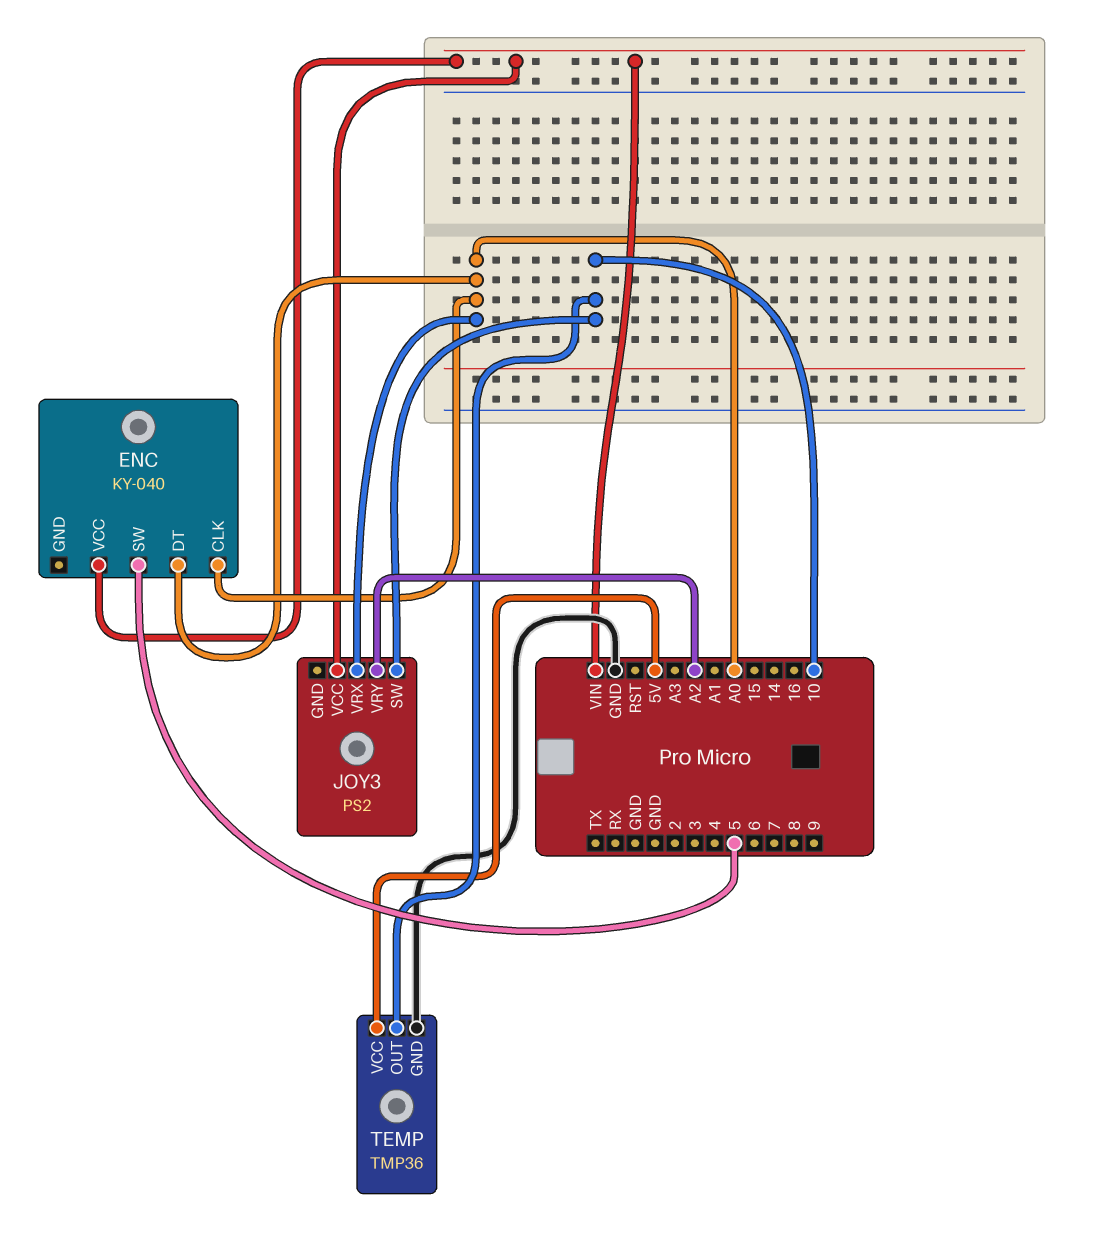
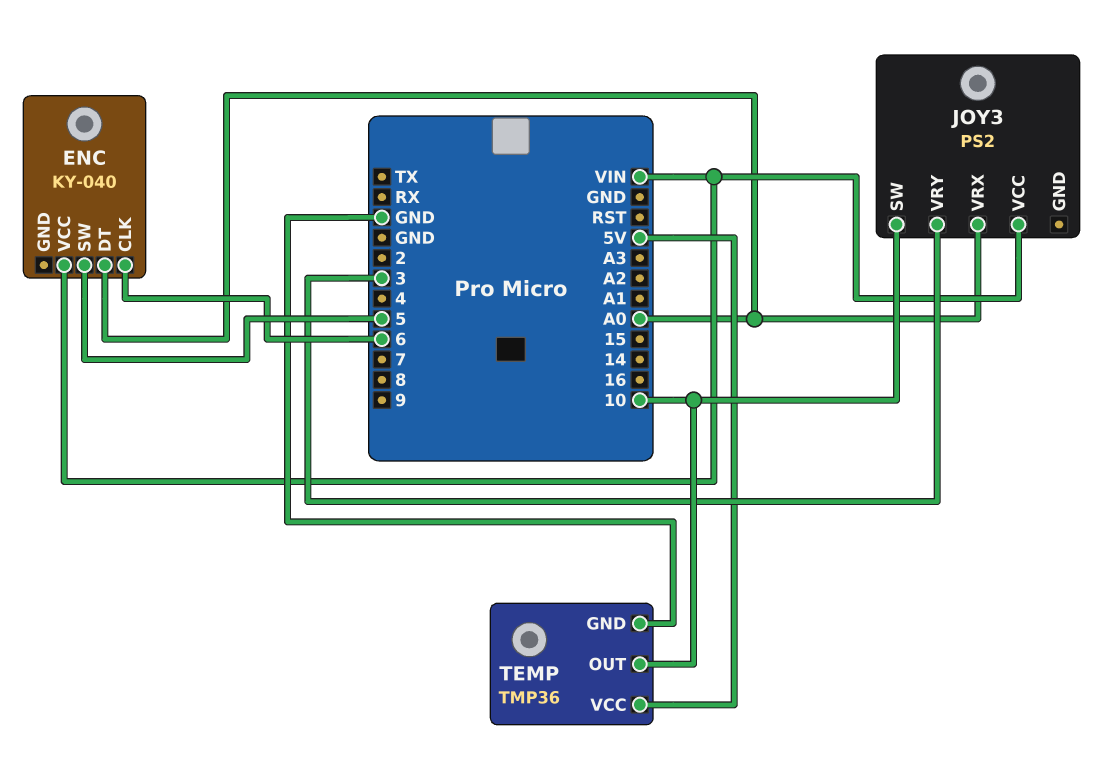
ENC pin CLK: A0 -> 6
JOY3 pin VRY: A2 -> 3

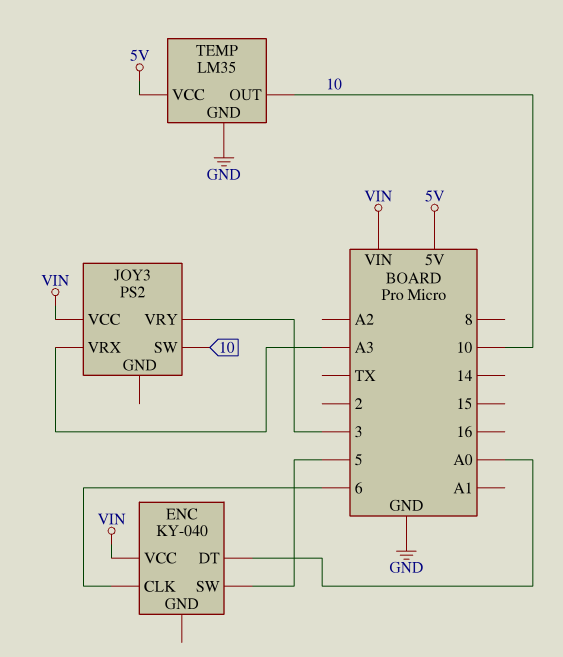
JOY3 pin VRX: A0 -> A3
TEMP: TMP36 -> LM35

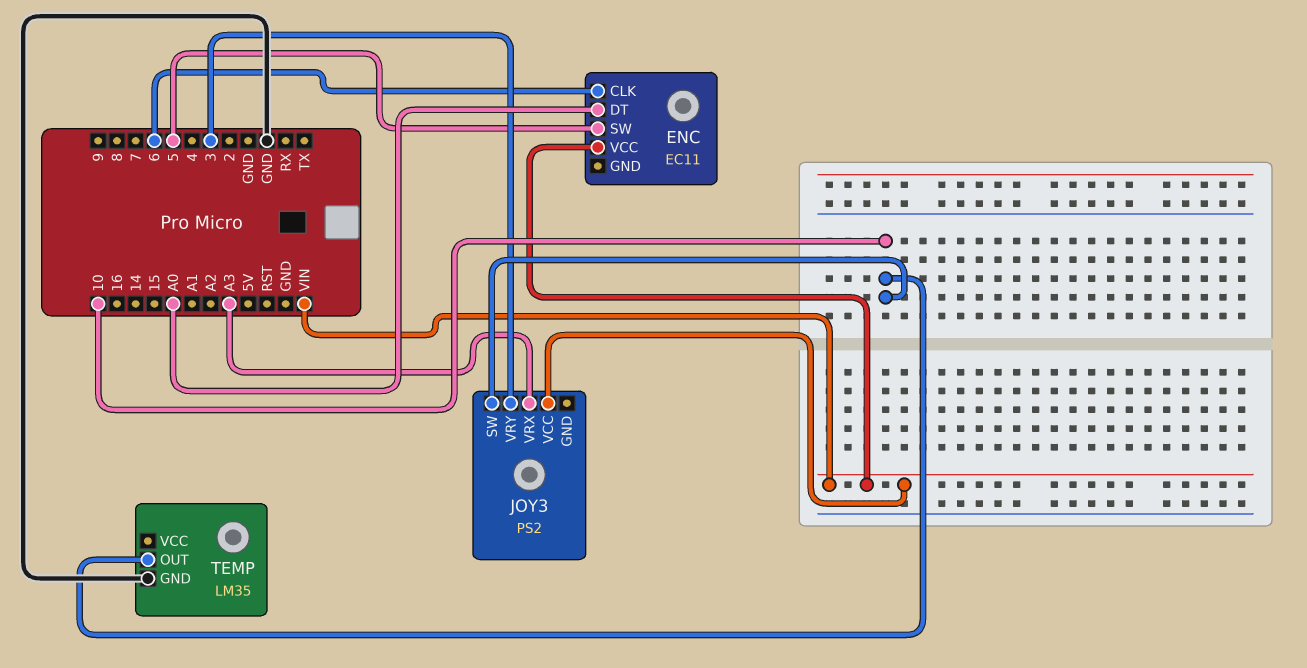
ENC: KY-040 -> EC11
TEMP pin VCC: 5V -> none

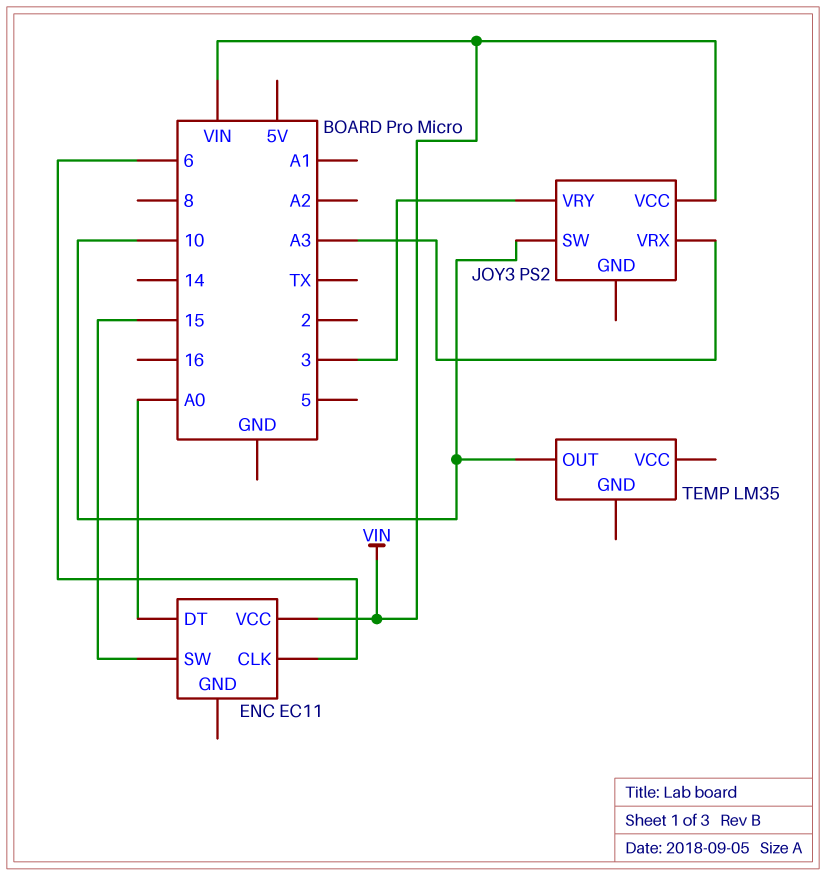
ENC pin SW: 5 -> 15
TEMP pin GND: GND -> none

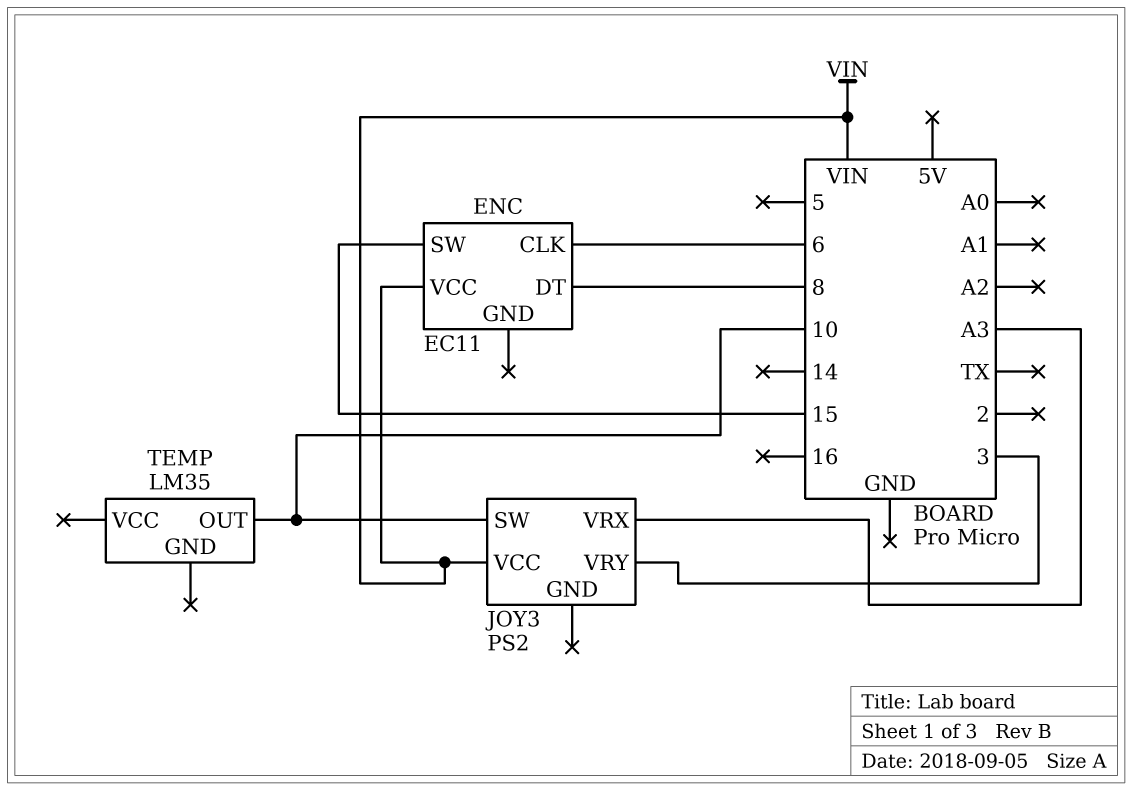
ENC pin DT: A0 -> 8

